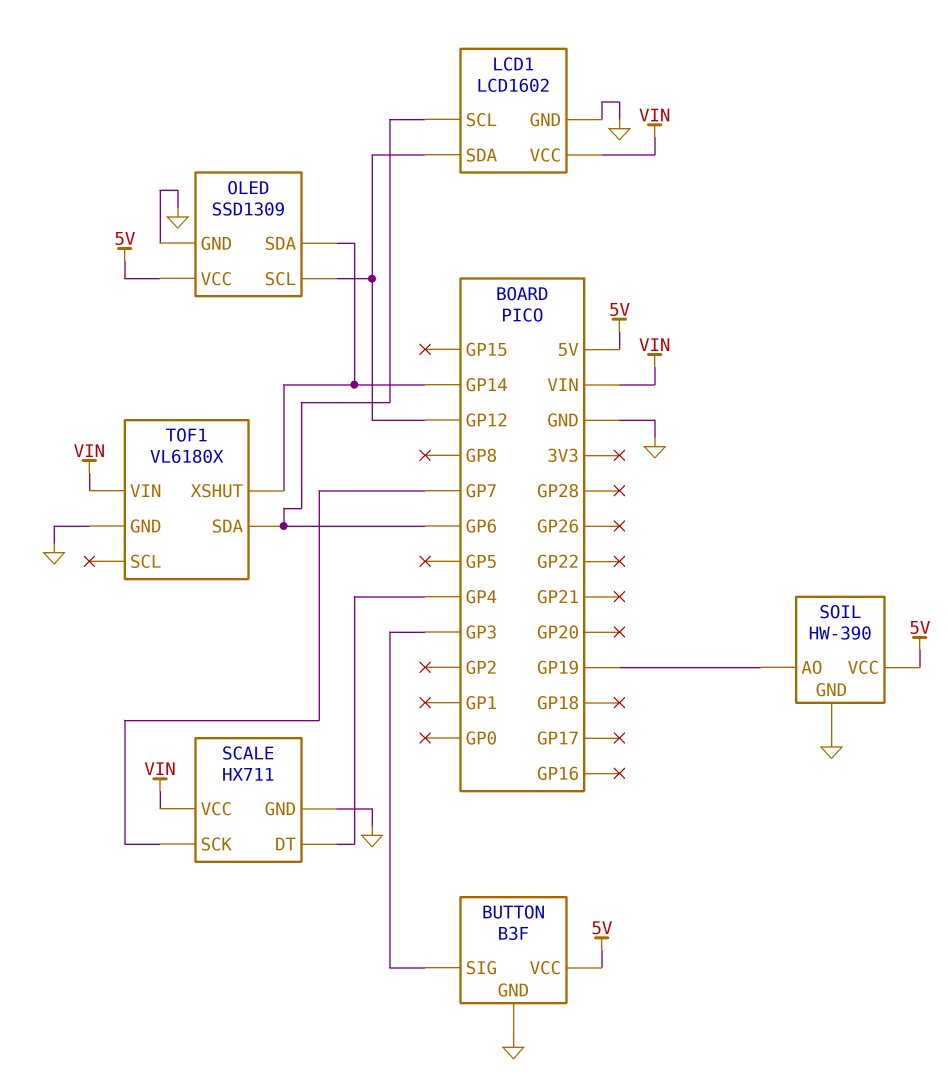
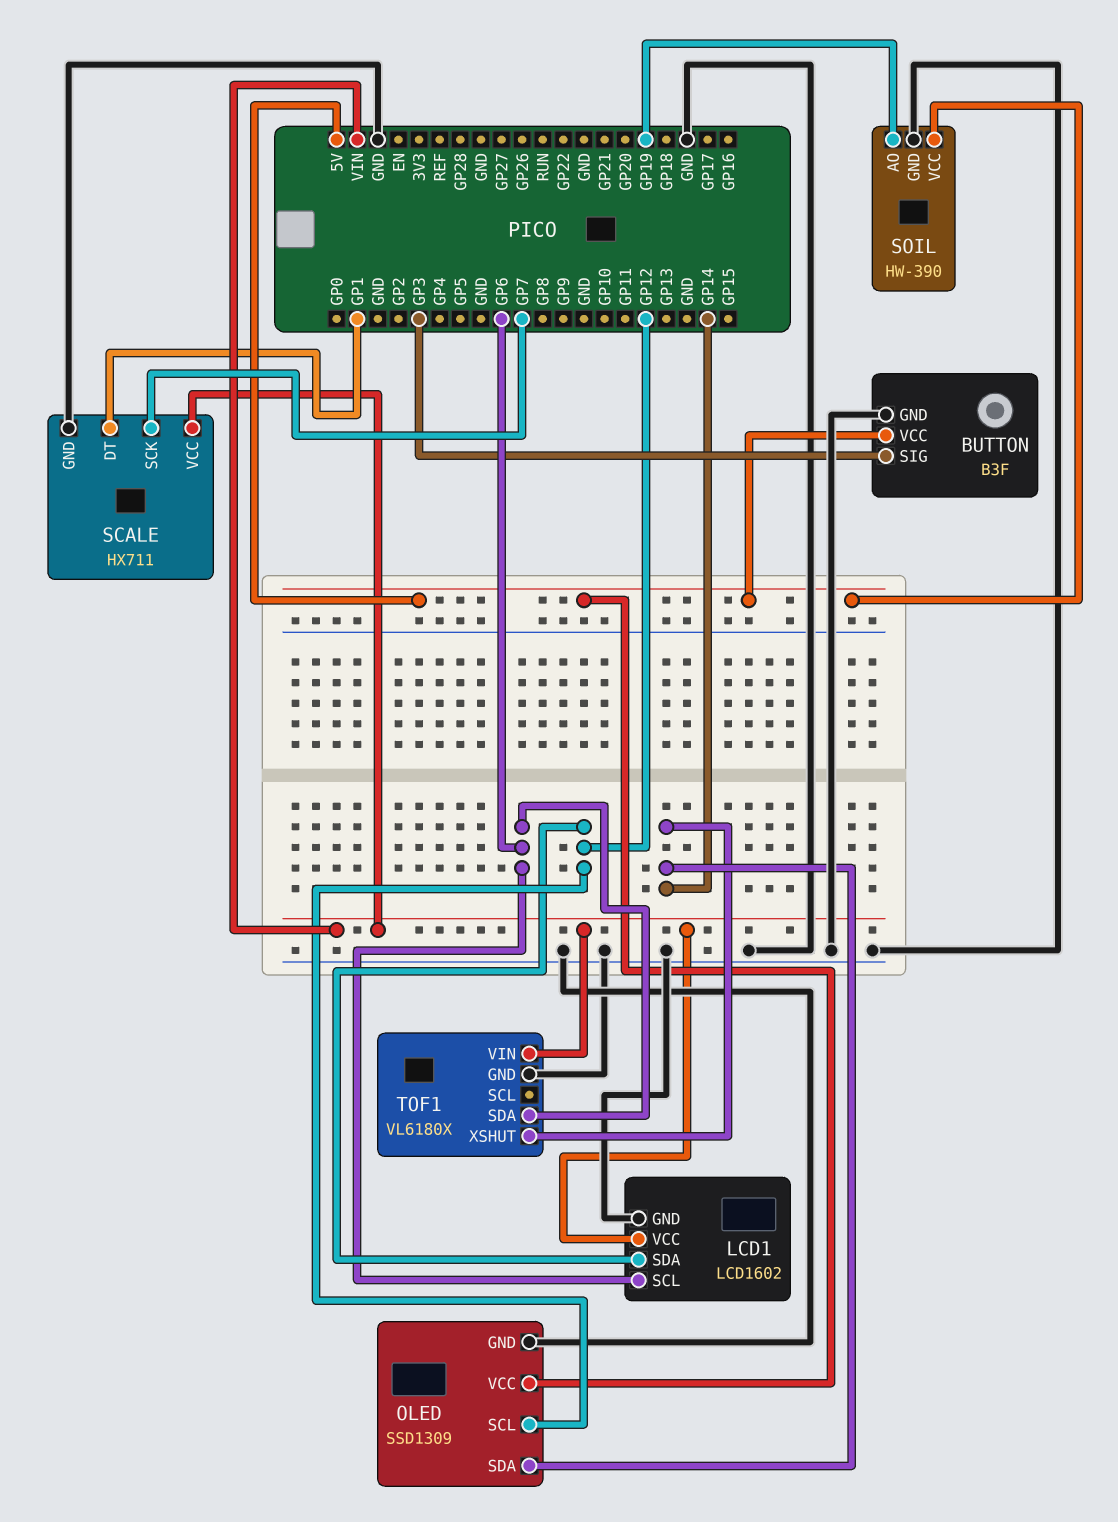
SCALE pin DT: GP4 -> GP1

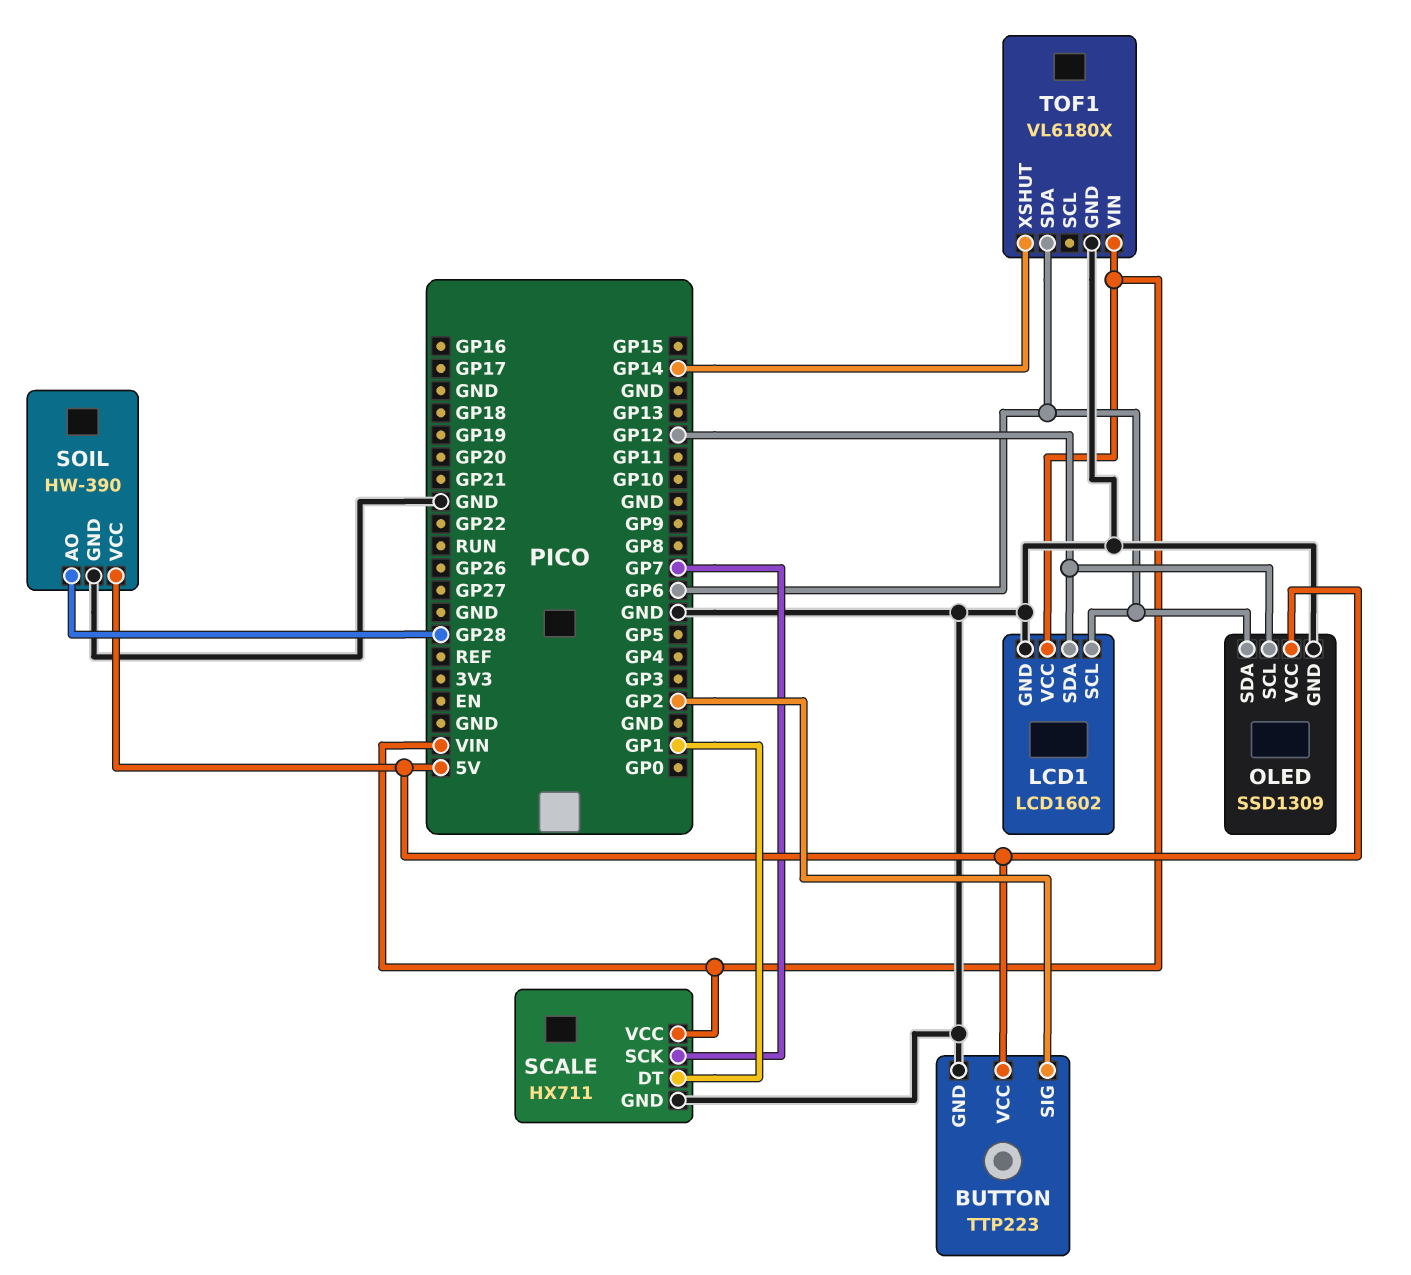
BUTTON: B3F -> TTP223
BUTTON pin SIG: GP3 -> GP2
OLED pin SDA: GP14 -> GP6
SOIL pin AO: GP19 -> GP28

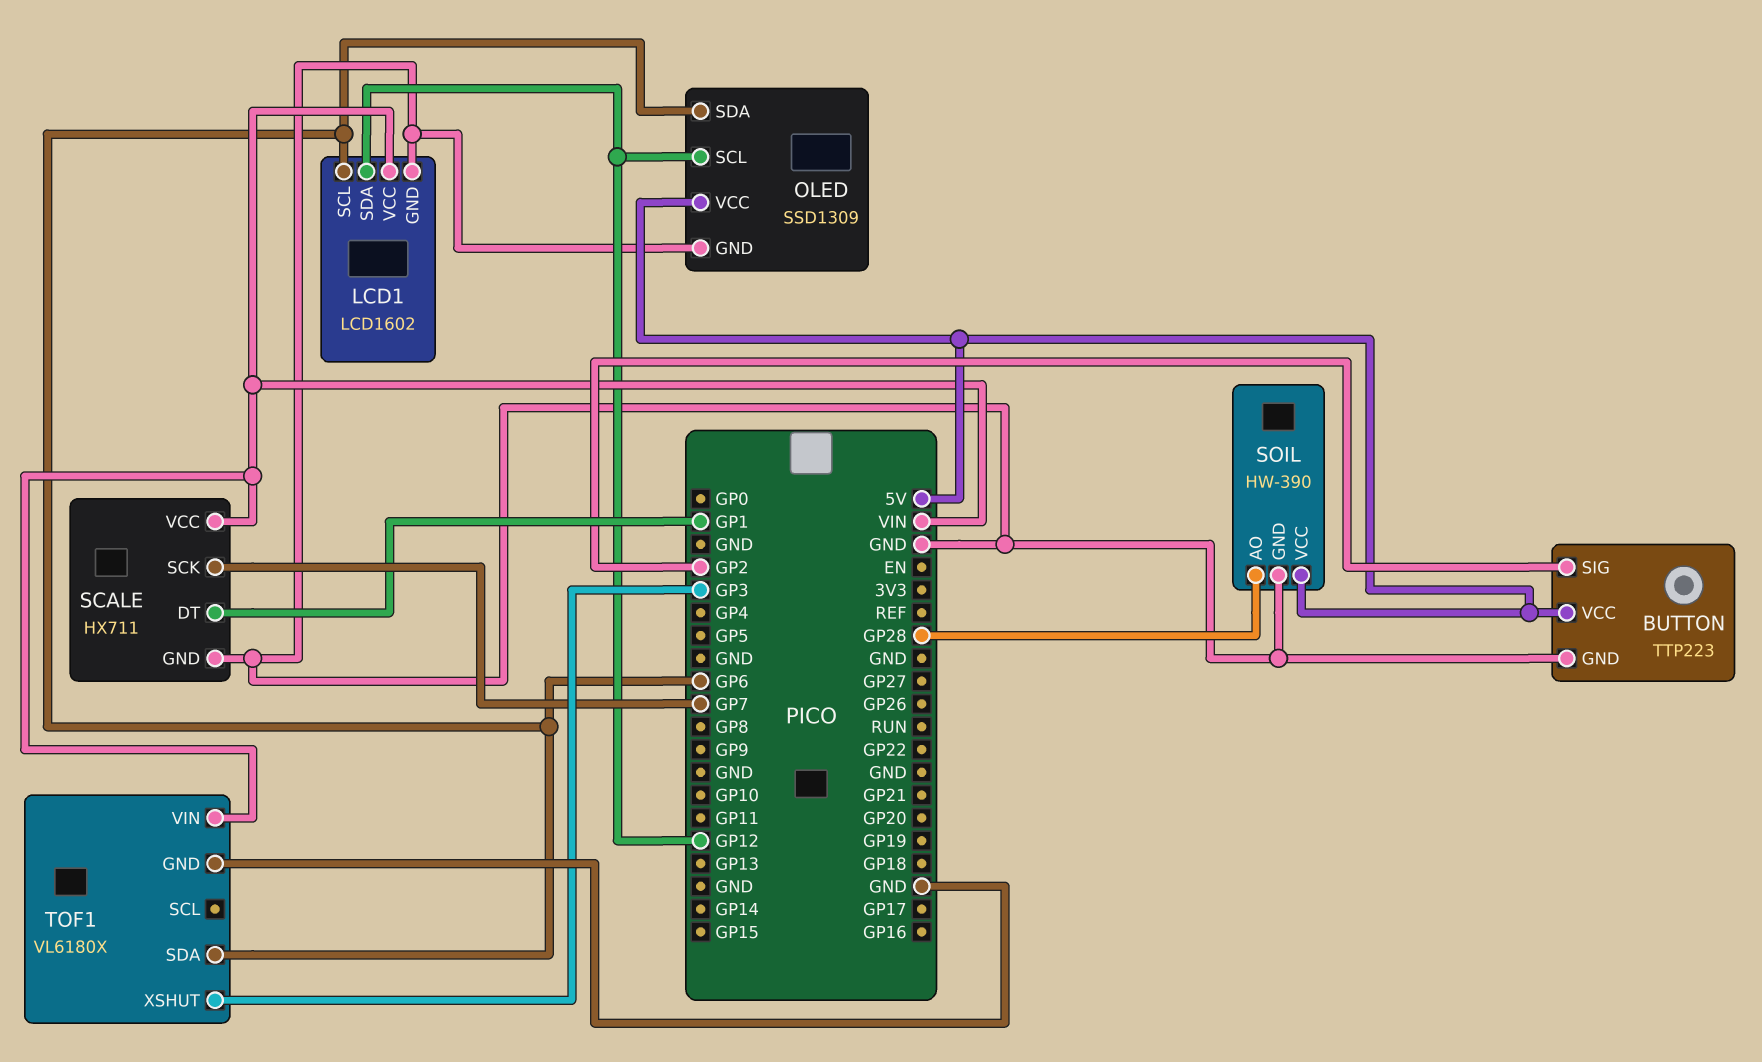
TOF1 pin XSHUT: GP14 -> GP3

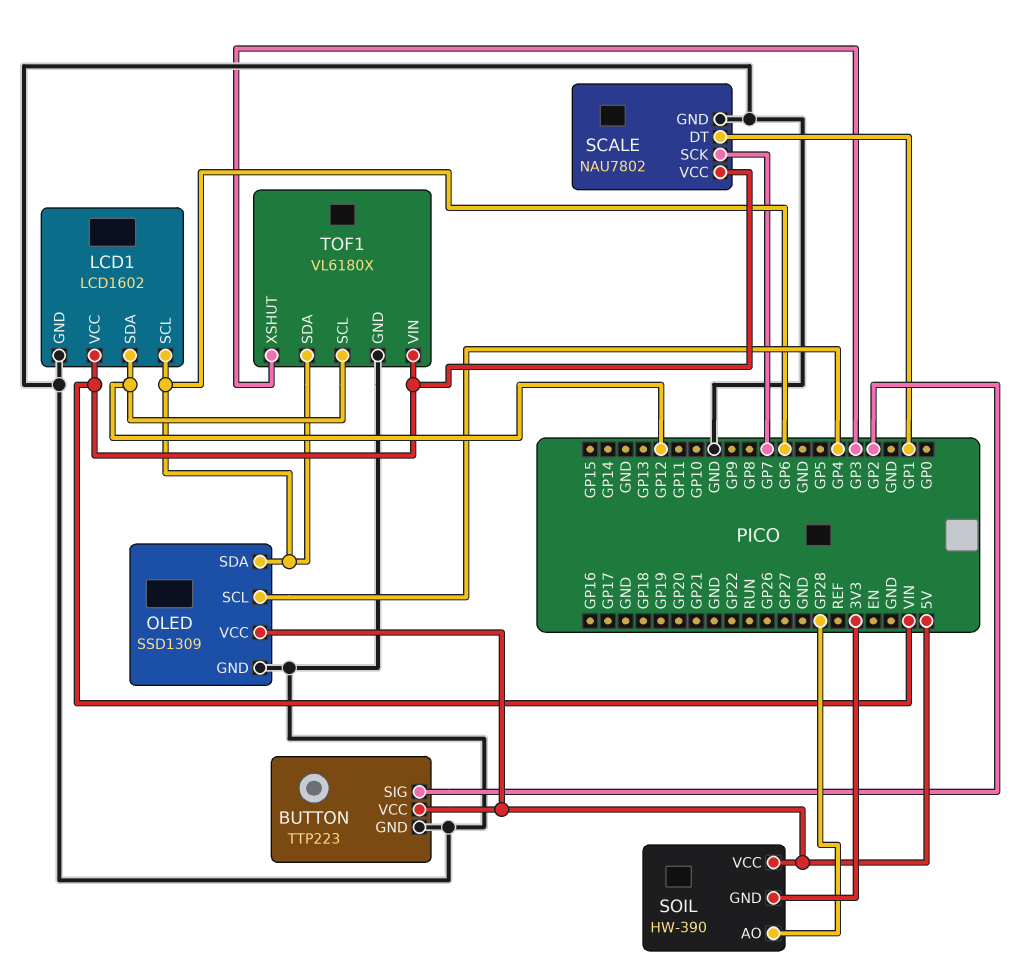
OLED pin SCL: GP12 -> GP4
SCALE: HX711 -> NAU7802
SOIL pin GND: GND -> 3V3
TOF1 pin SCL: none -> GP12

